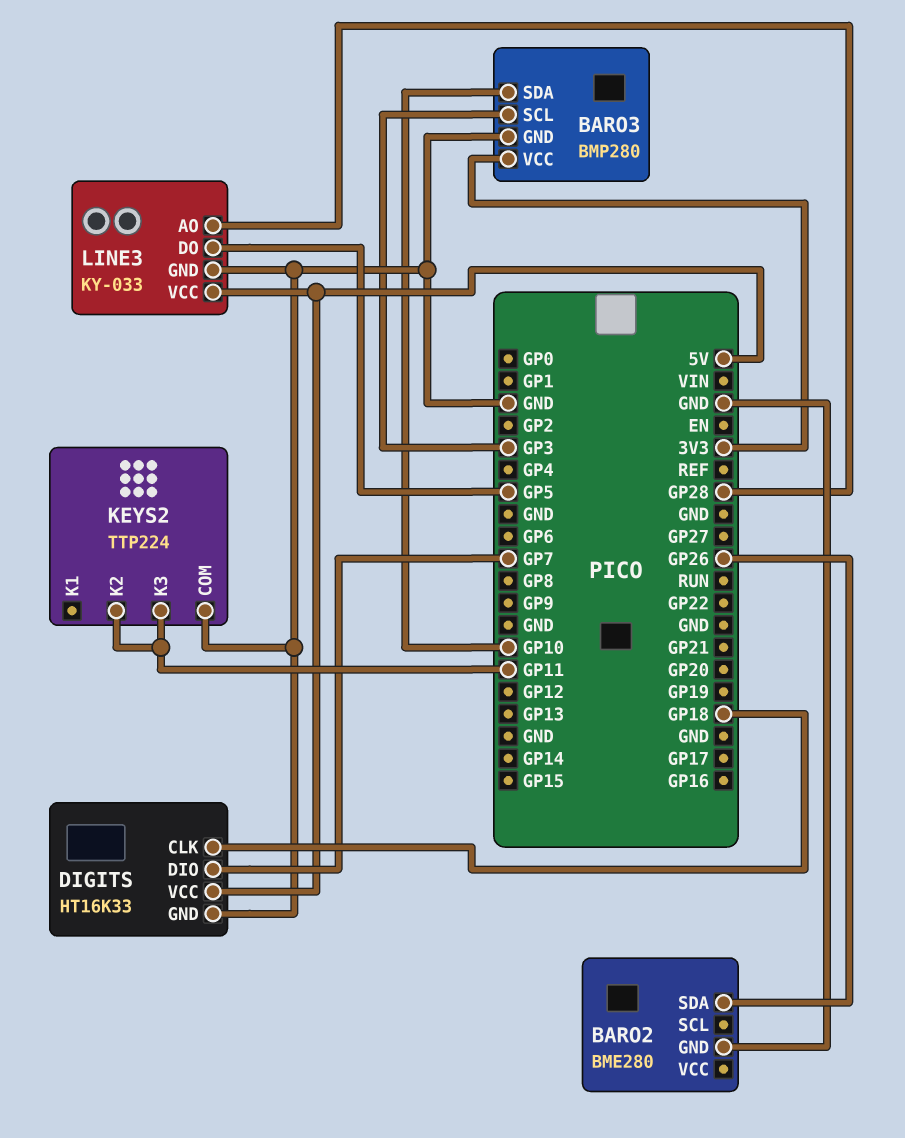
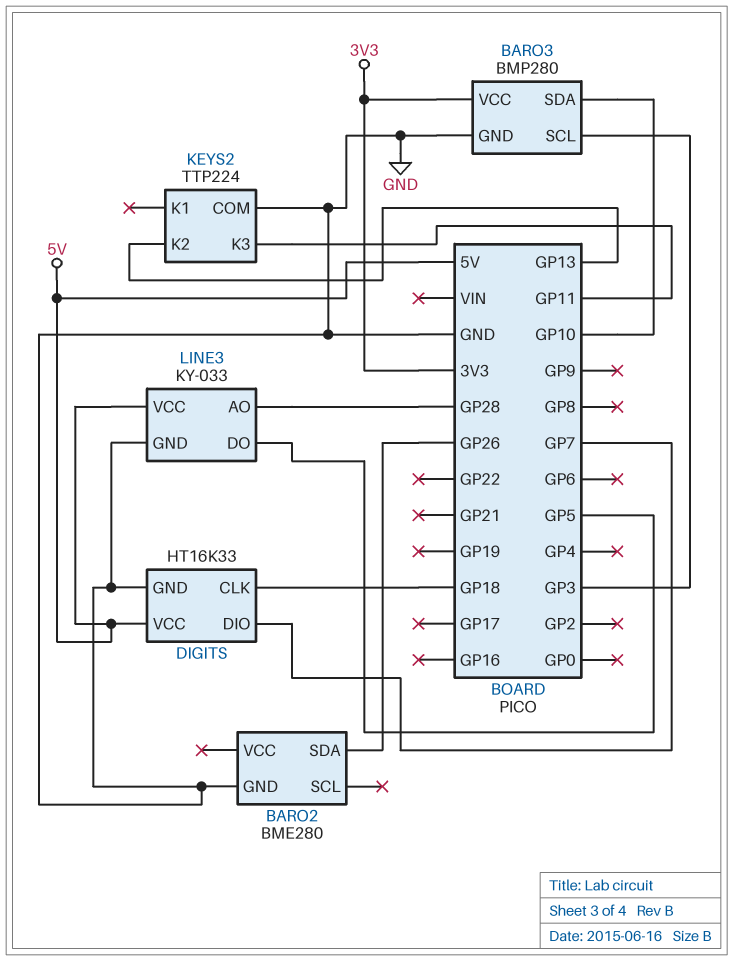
KEYS2 pin K2: GP11 -> GP13

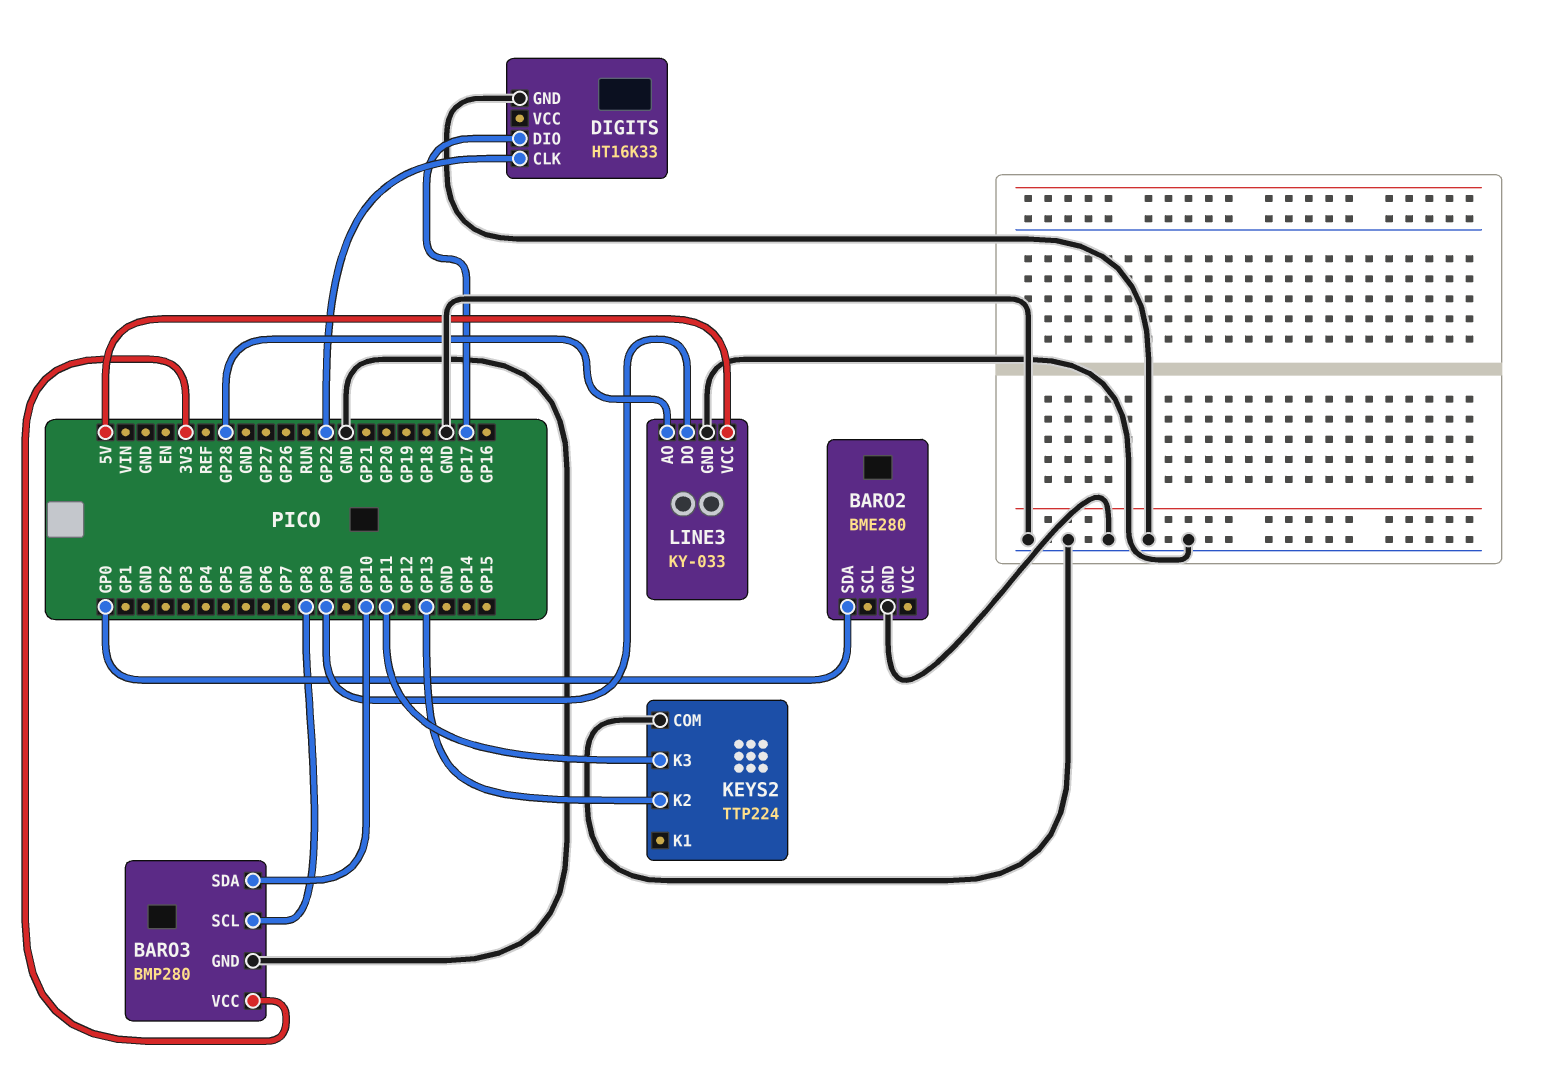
BARO2 pin SDA: GP26 -> GP0
BARO3 pin SCL: GP3 -> GP8
DIGITS pin CLK: GP18 -> GP22
DIGITS pin DIO: GP7 -> GP17
DIGITS pin VCC: 5V -> none
LINE3 pin DO: GP5 -> GP9

